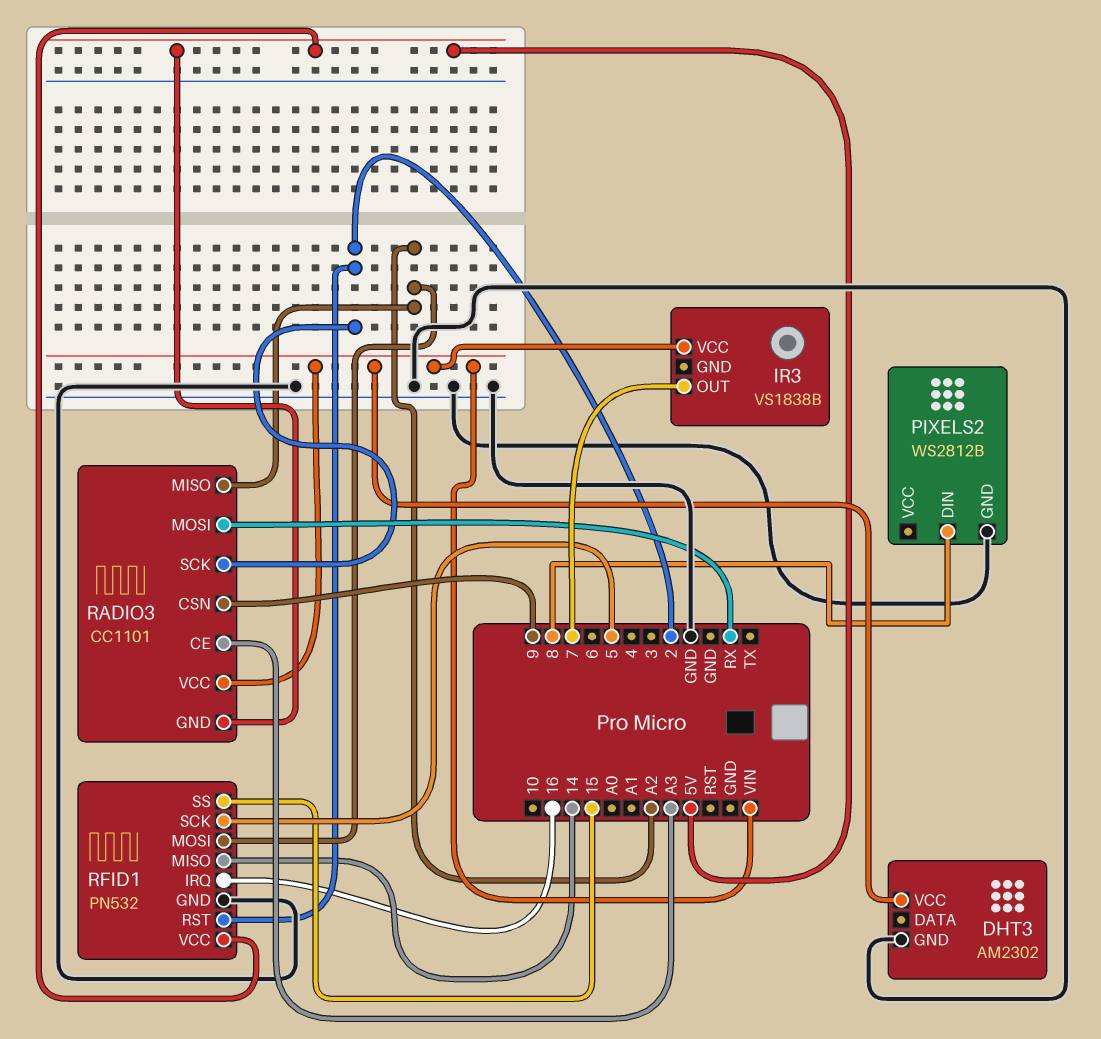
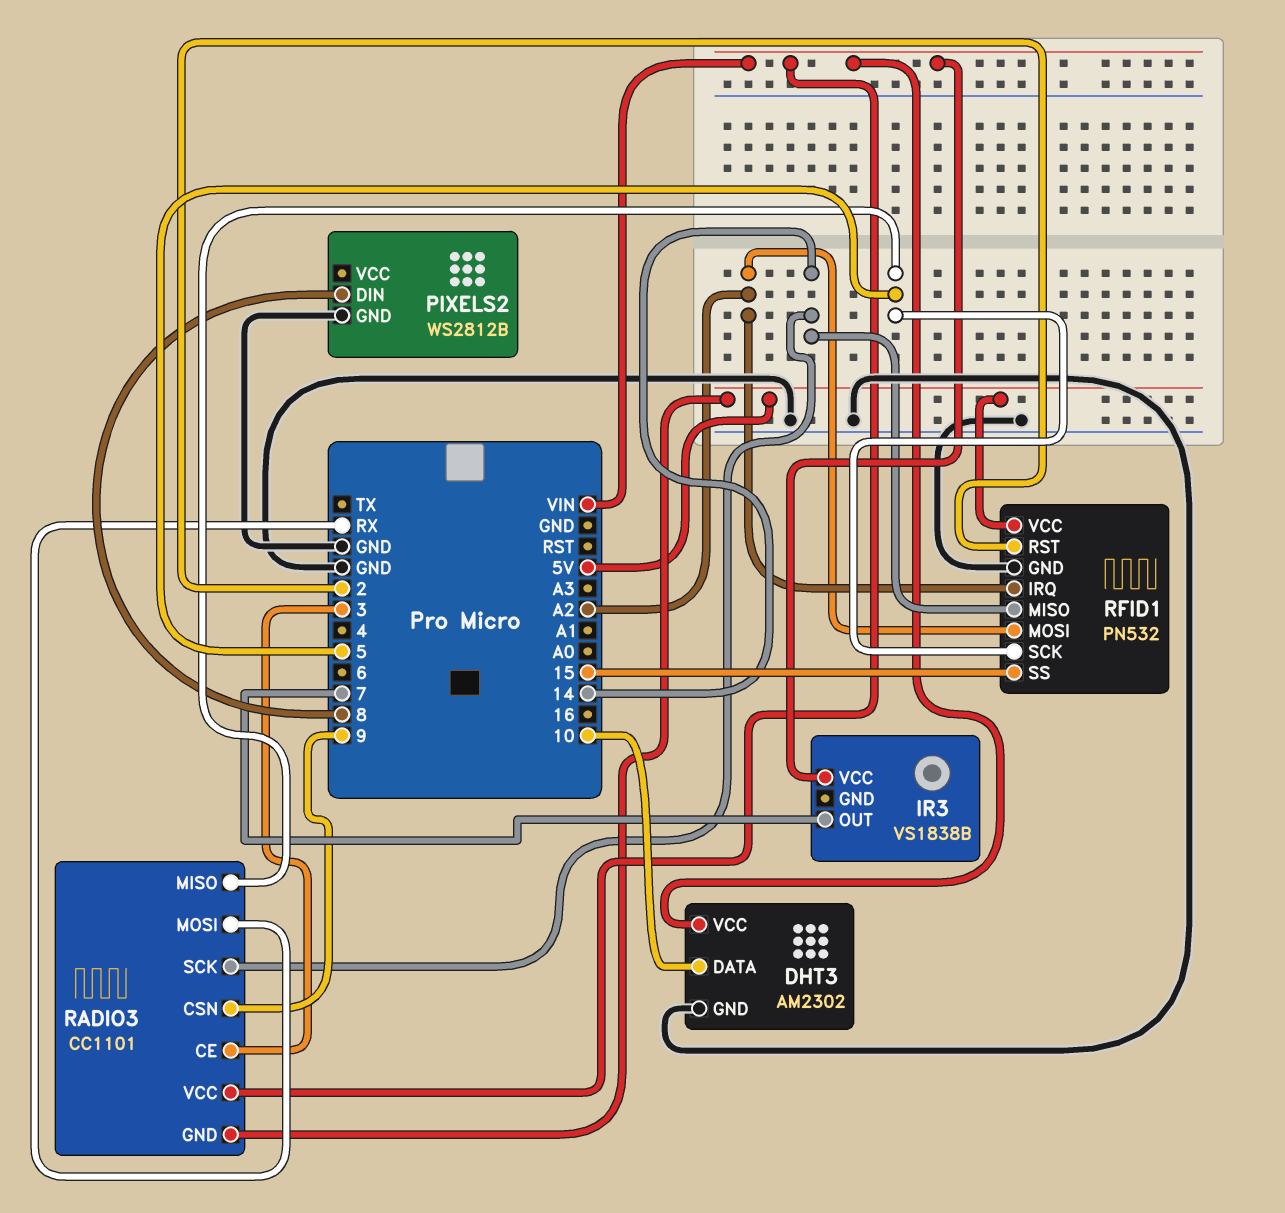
DHT3 pin DATA: none -> 10
RADIO3 pin CE: A3 -> 3
RADIO3 pin MISO: A2 -> 5
RADIO3 pin SCK: 2 -> 14
RFID1 pin IRQ: 16 -> A2

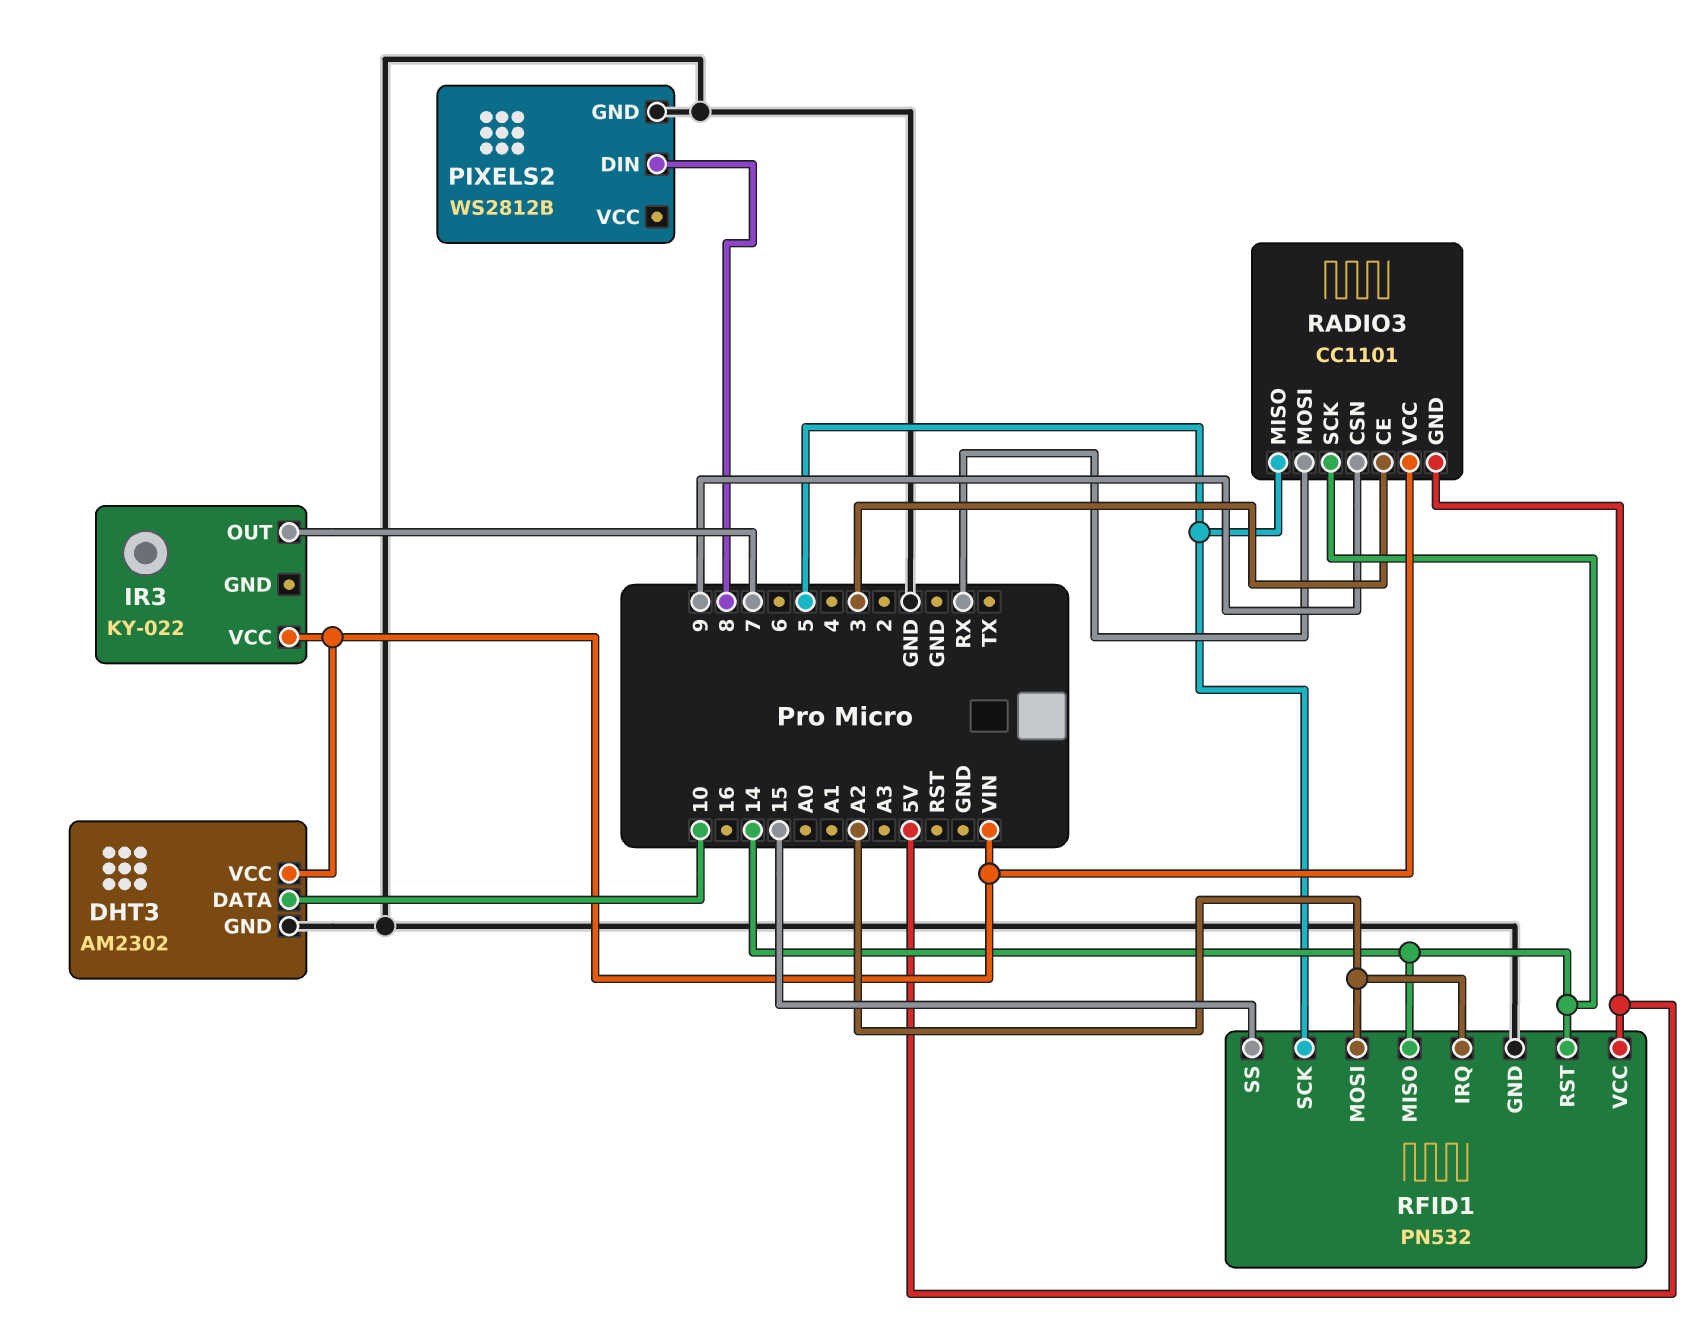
IR3: VS1838B -> KY-022
RFID1 pin RST: 2 -> 14

